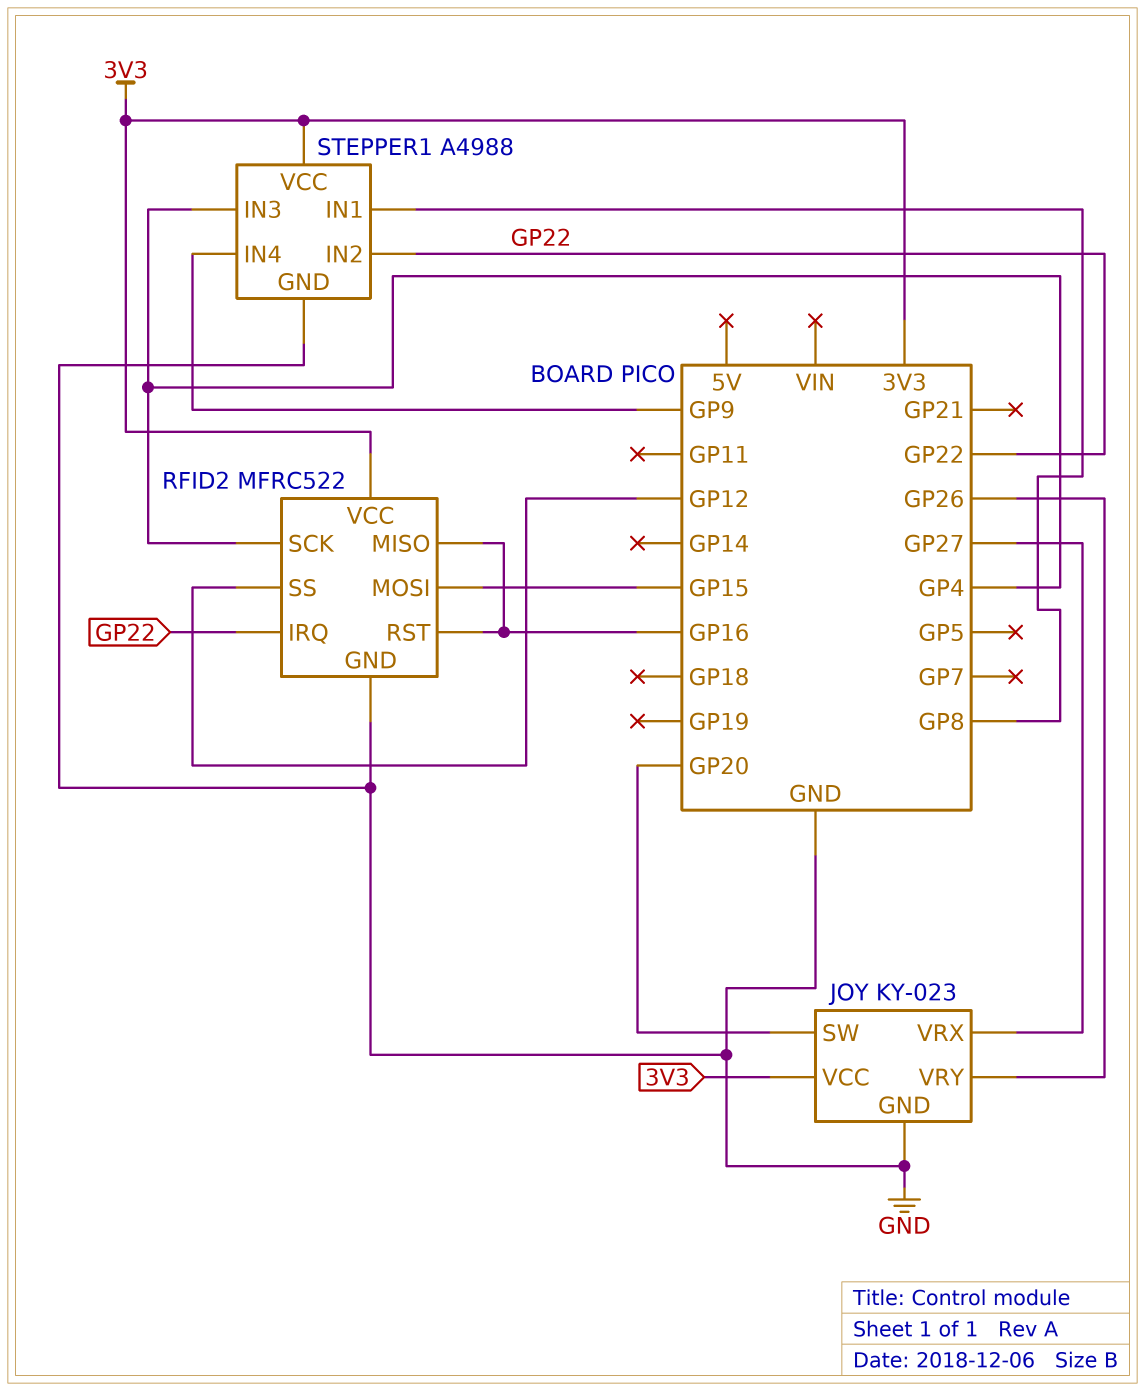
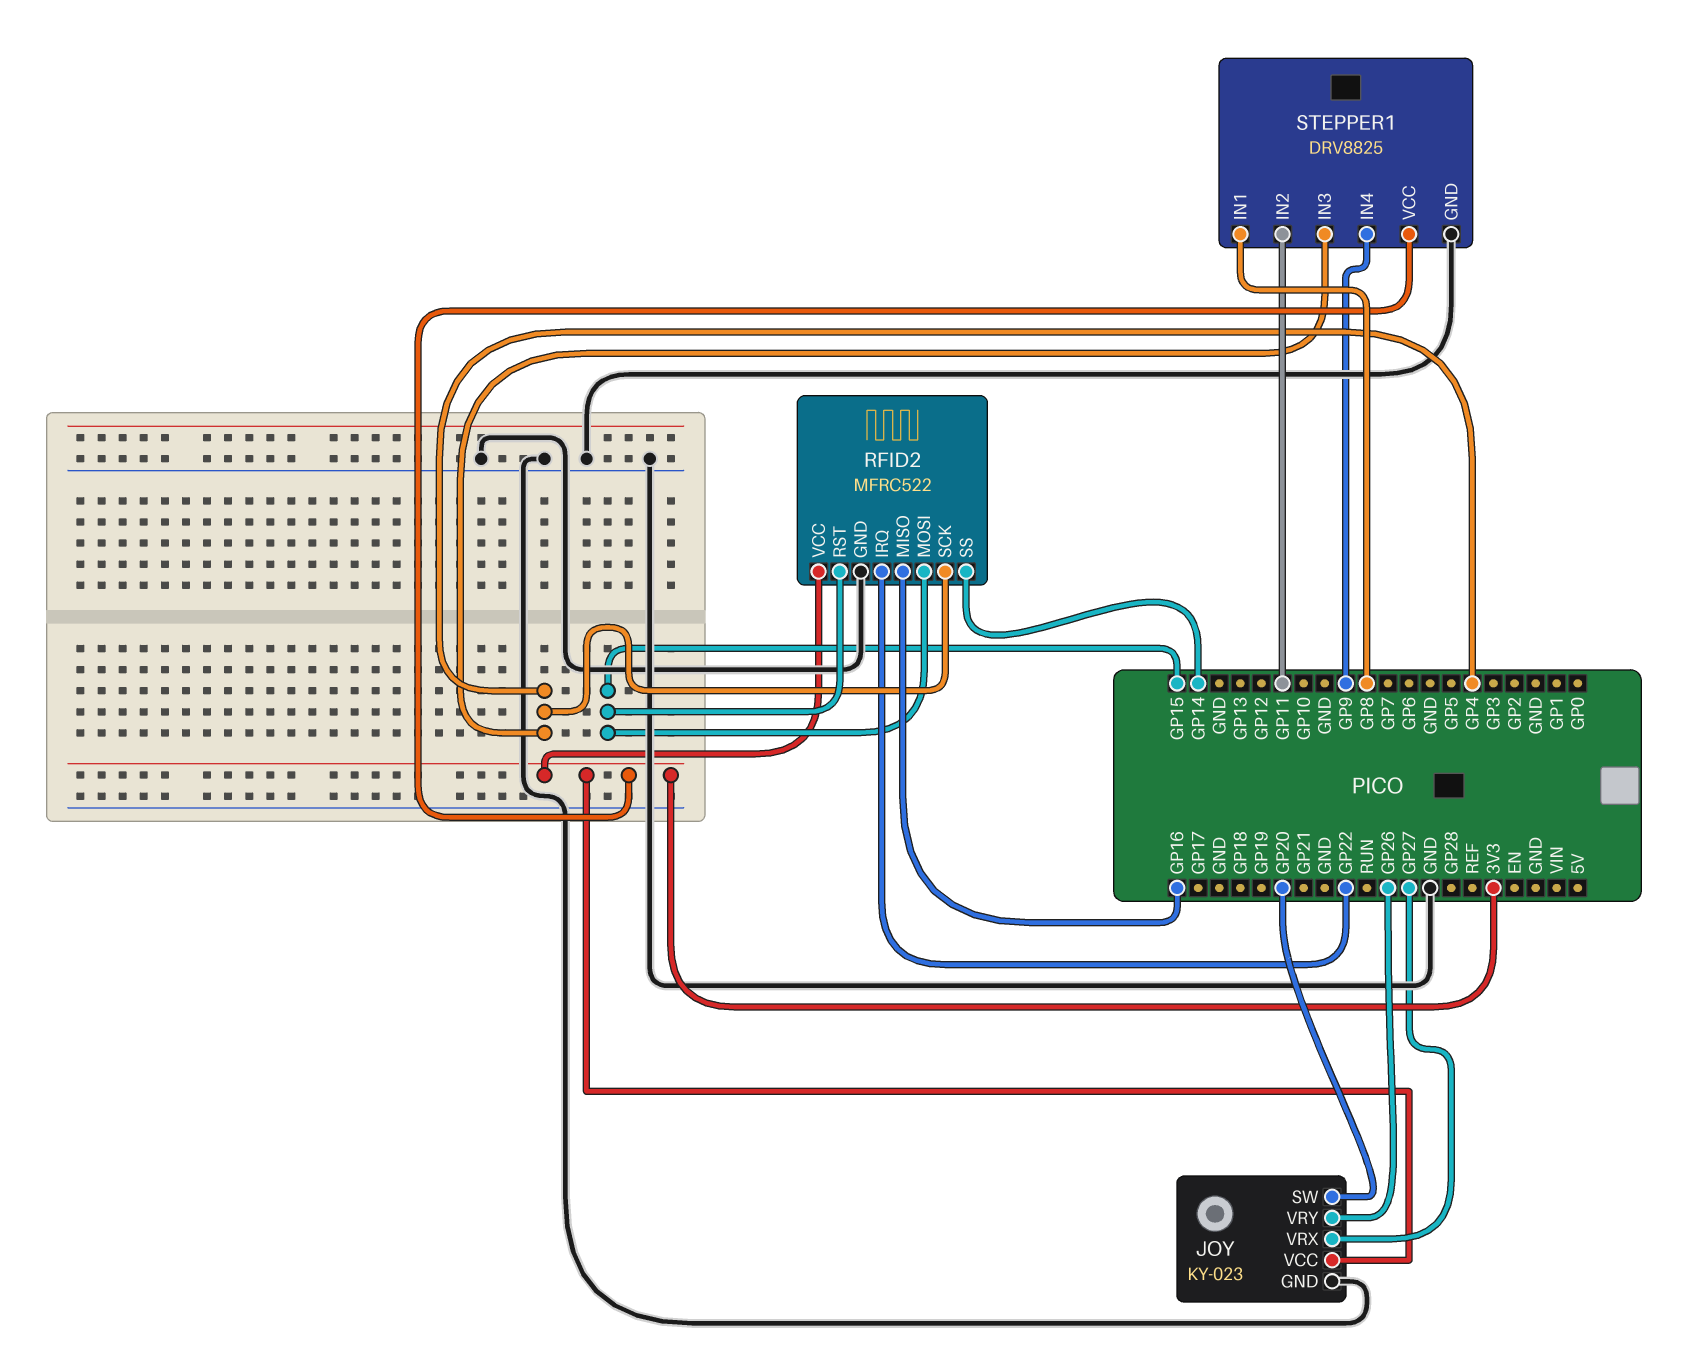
RFID2 pin RST: GP16 -> GP15
RFID2 pin SS: GP12 -> GP14
STEPPER1: A4988 -> DRV8825
STEPPER1 pin IN2: GP22 -> GP11

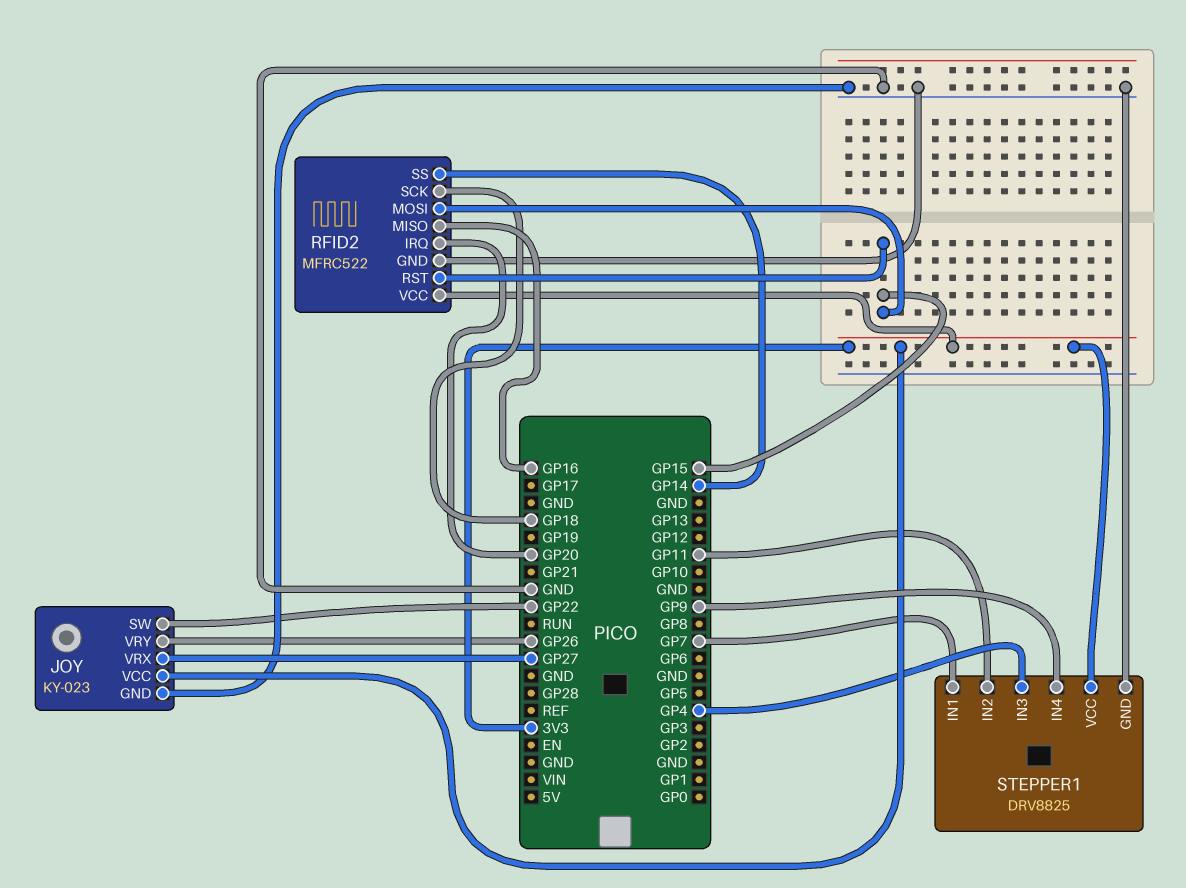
JOY pin SW: GP20 -> GP22
RFID2 pin IRQ: GP22 -> GP20
RFID2 pin SCK: GP4 -> GP18
STEPPER1 pin IN1: GP8 -> GP7

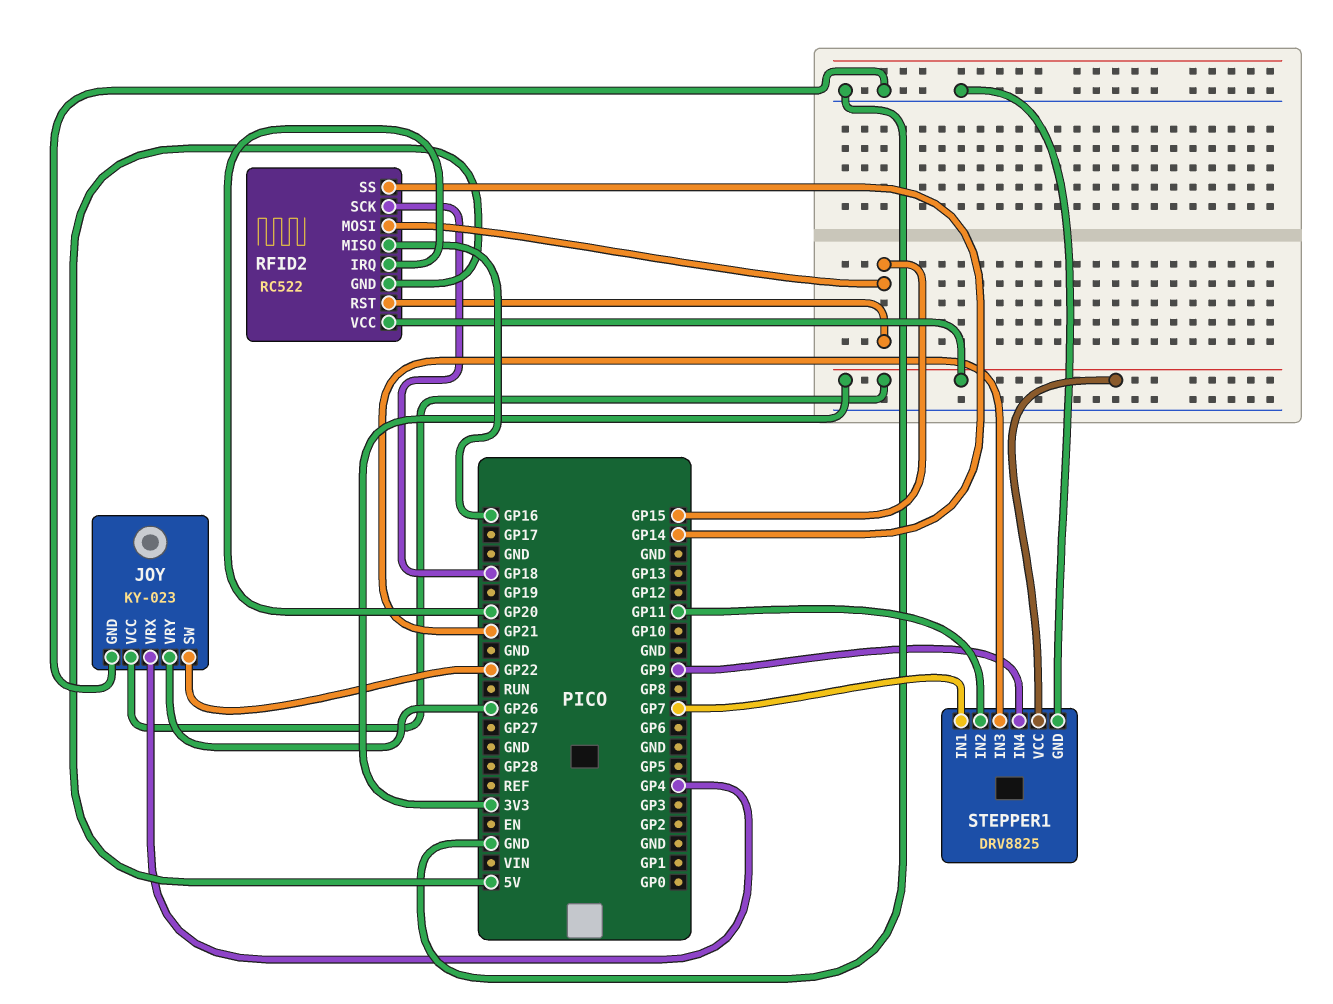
JOY pin VRX: GP27 -> GP4
RFID2: MFRC522 -> RC522
RFID2 pin GND: GND -> 5V
STEPPER1 pin IN3: GP4 -> GP21

